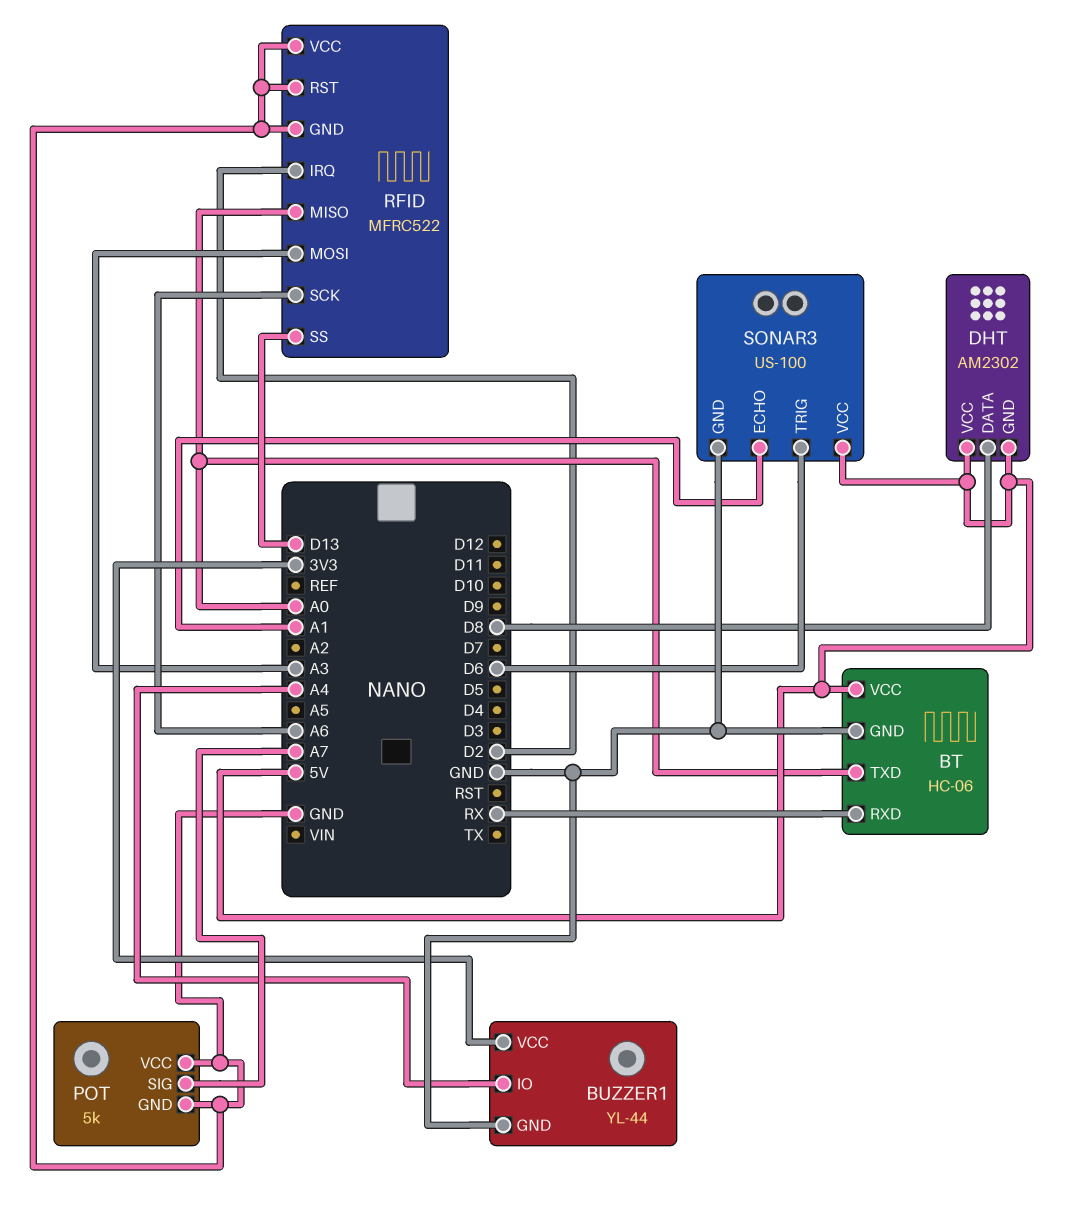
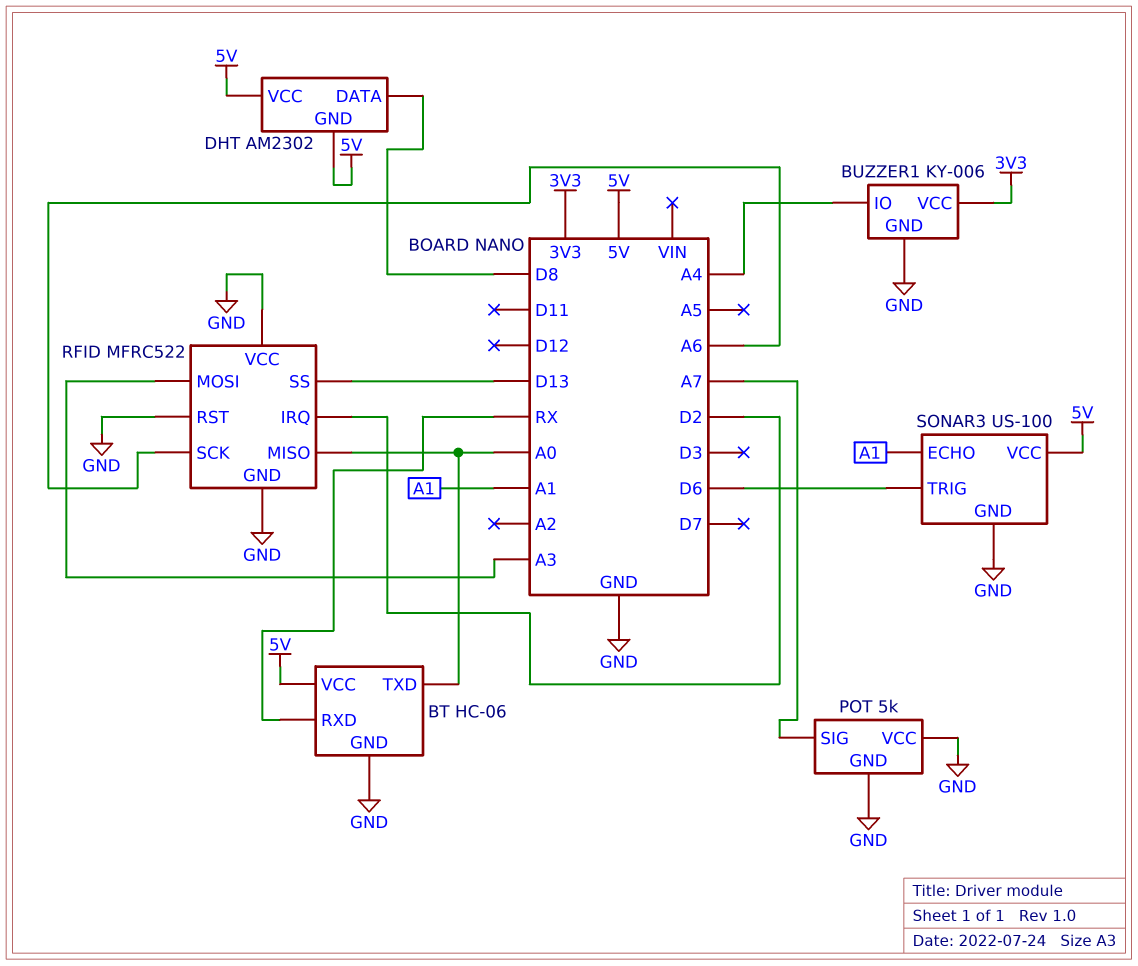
BUZZER1: YL-44 -> KY-006

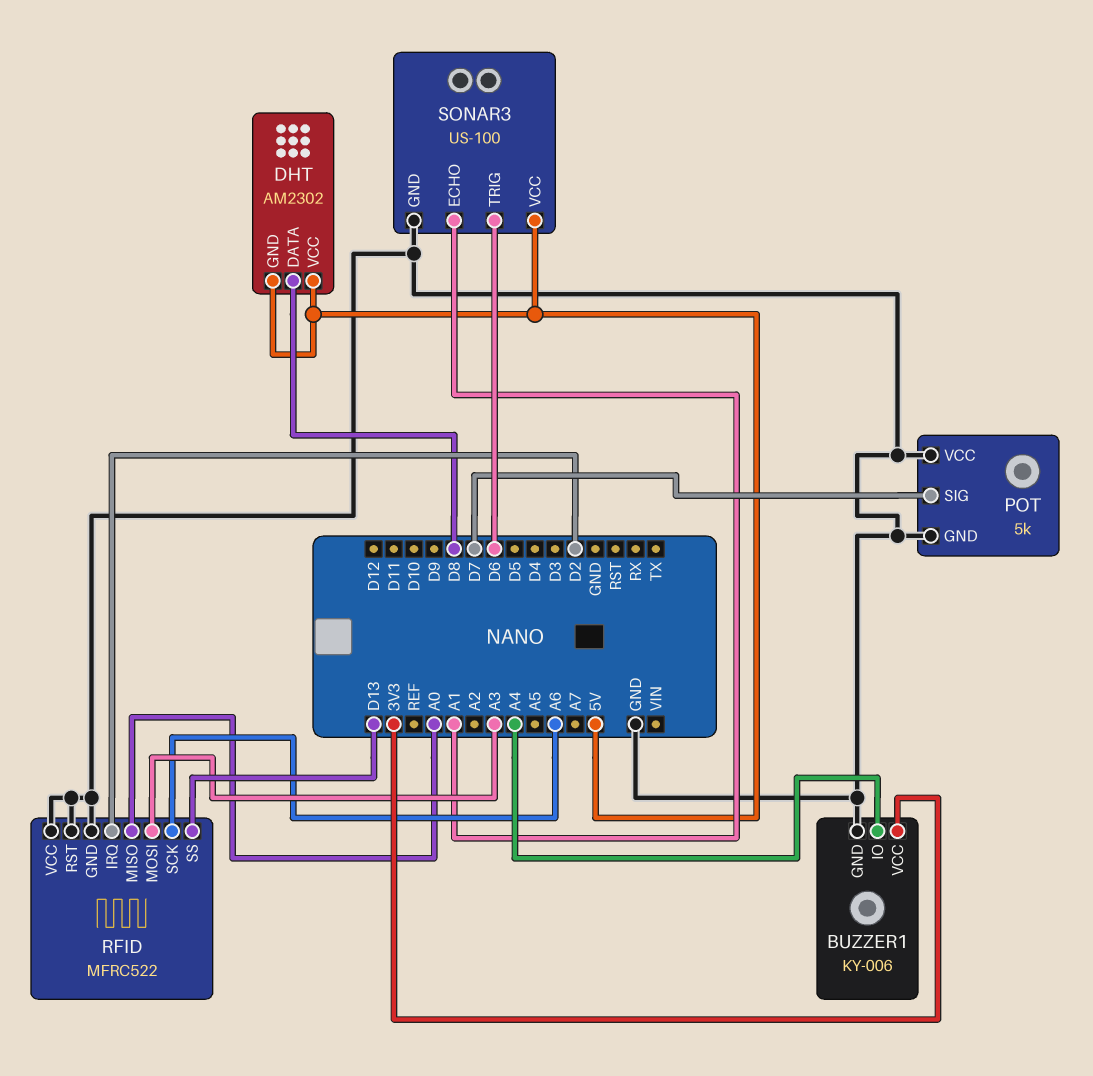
BT: HC-06 -> none
BT pin GND: GND -> none
BT pin RXD: RX -> none
BT pin TXD: A0 -> none
BT pin VCC: 5V -> none
POT pin SIG: A7 -> D7

